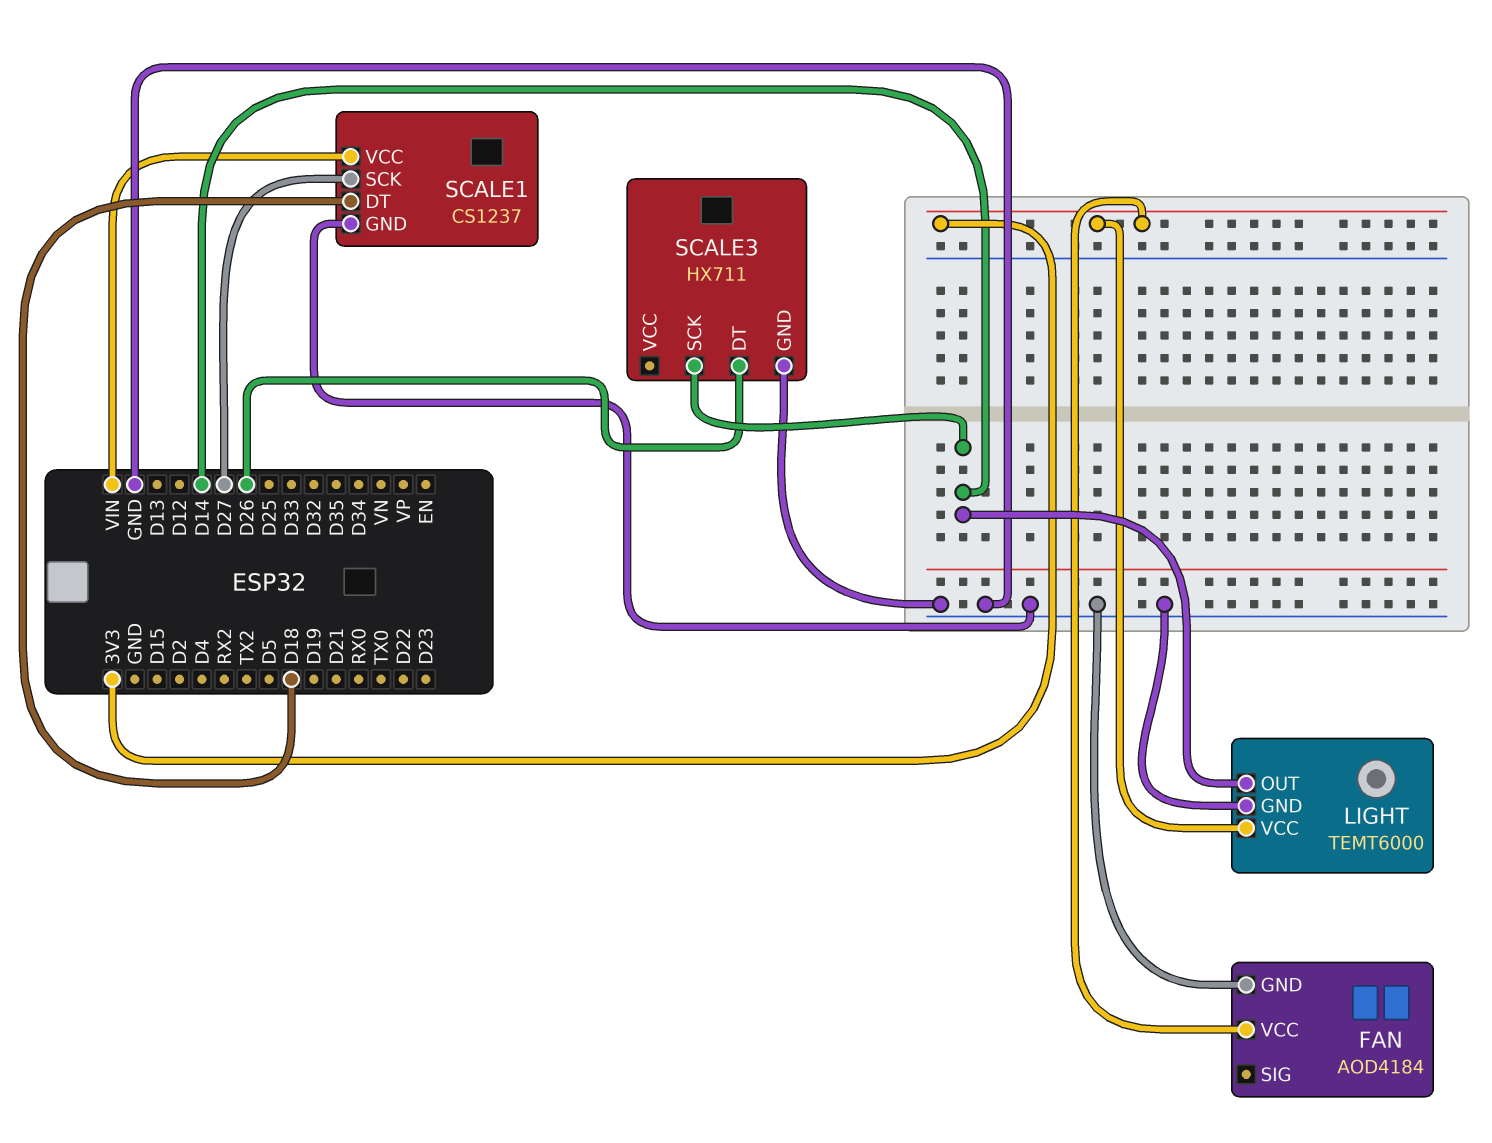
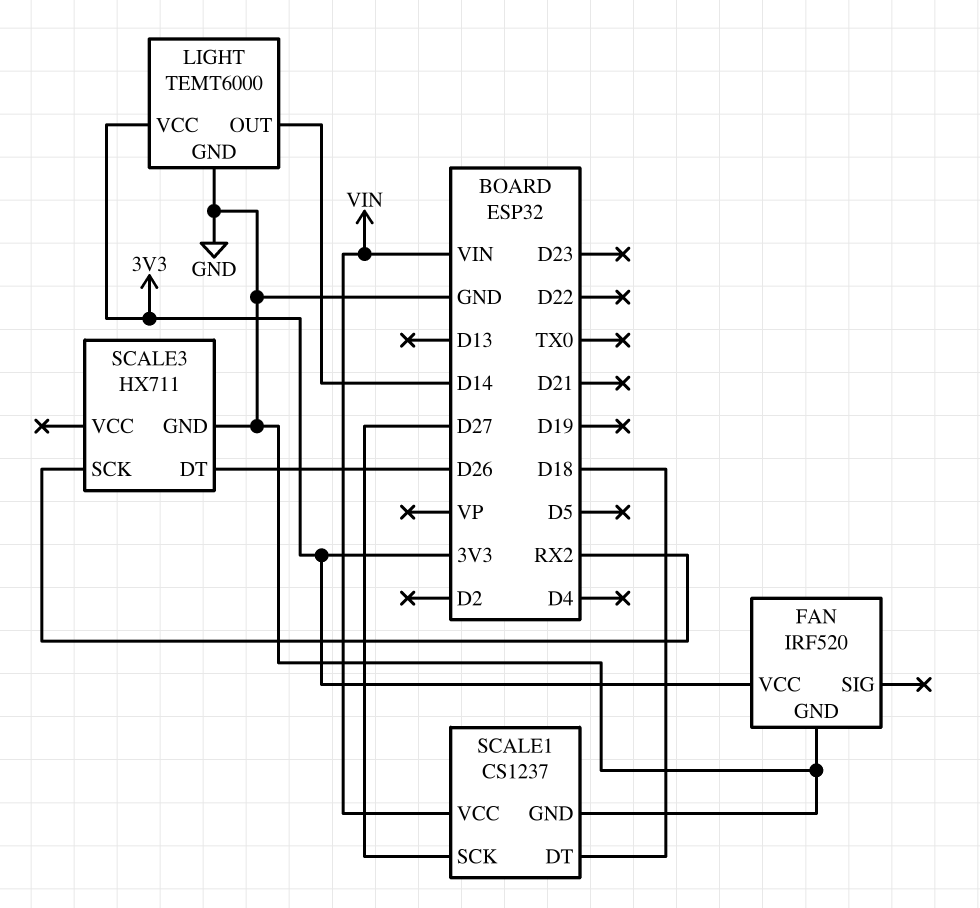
FAN: AOD4184 -> IRF520
SCALE3 pin SCK: D14 -> RX2

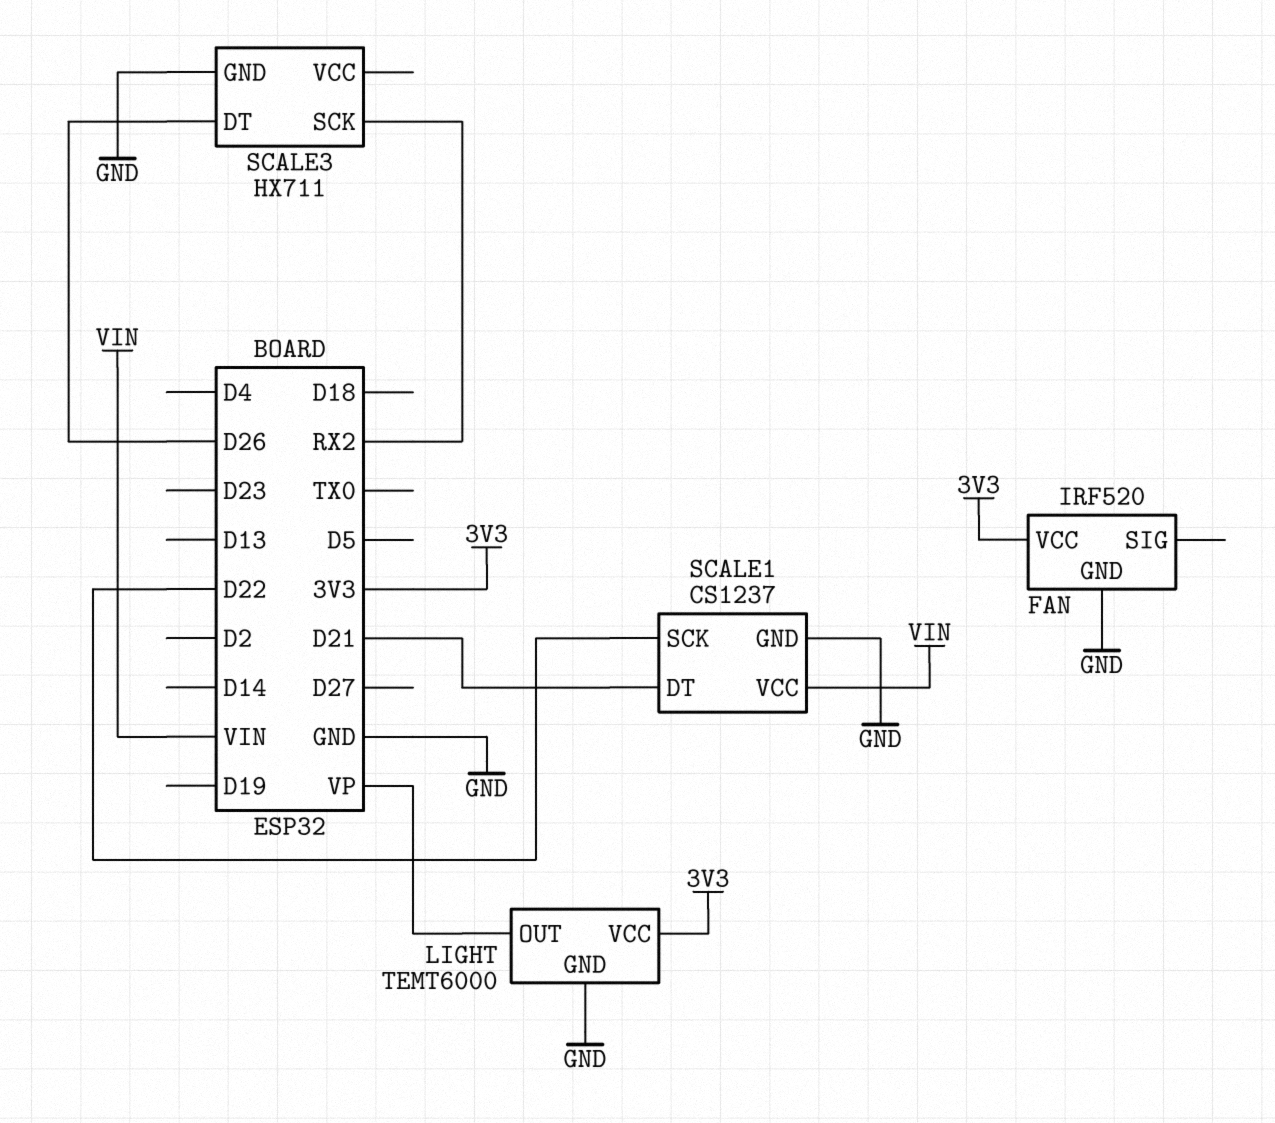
LIGHT pin OUT: D14 -> VP
SCALE1 pin DT: D18 -> D21
SCALE1 pin SCK: D27 -> D22

